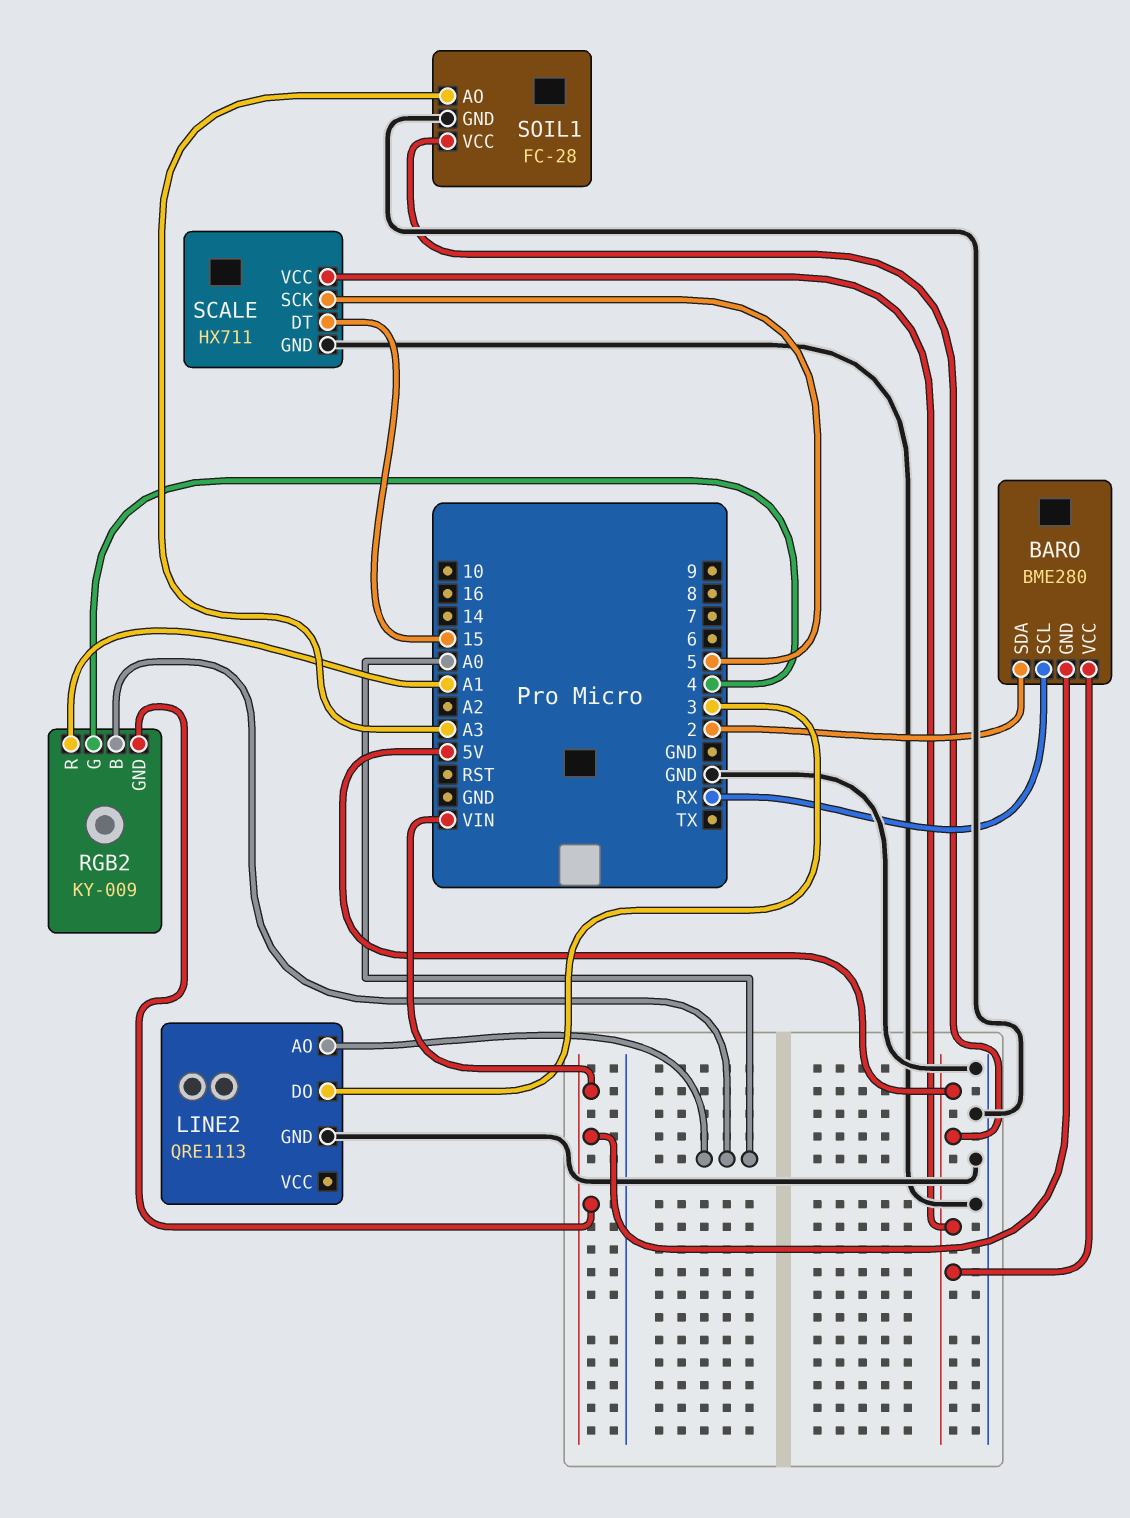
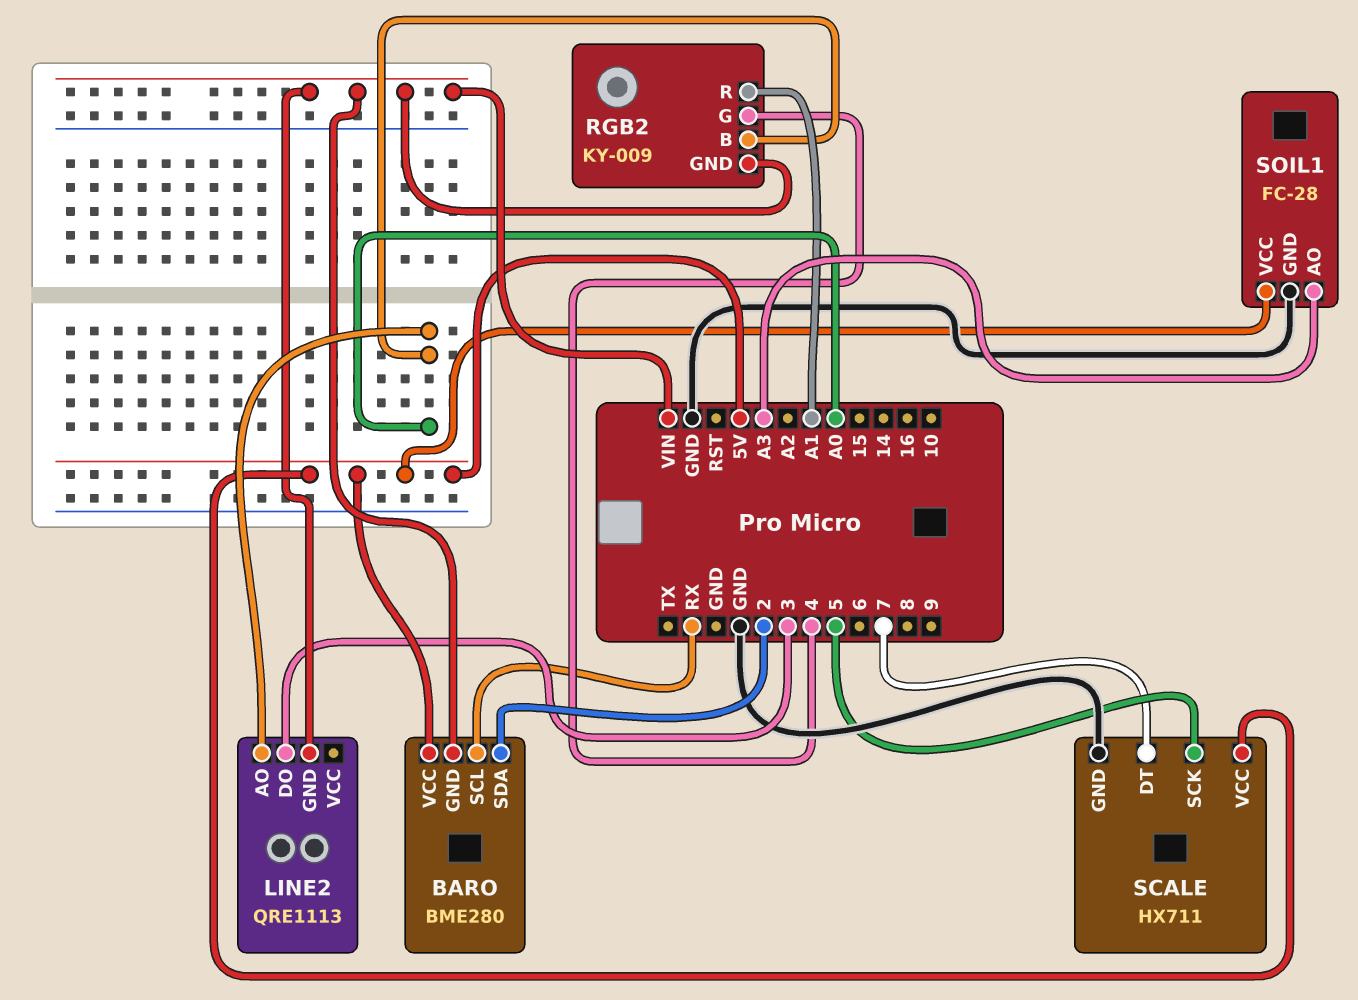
LINE2 pin GND: GND -> VIN
SCALE pin DT: 15 -> 7

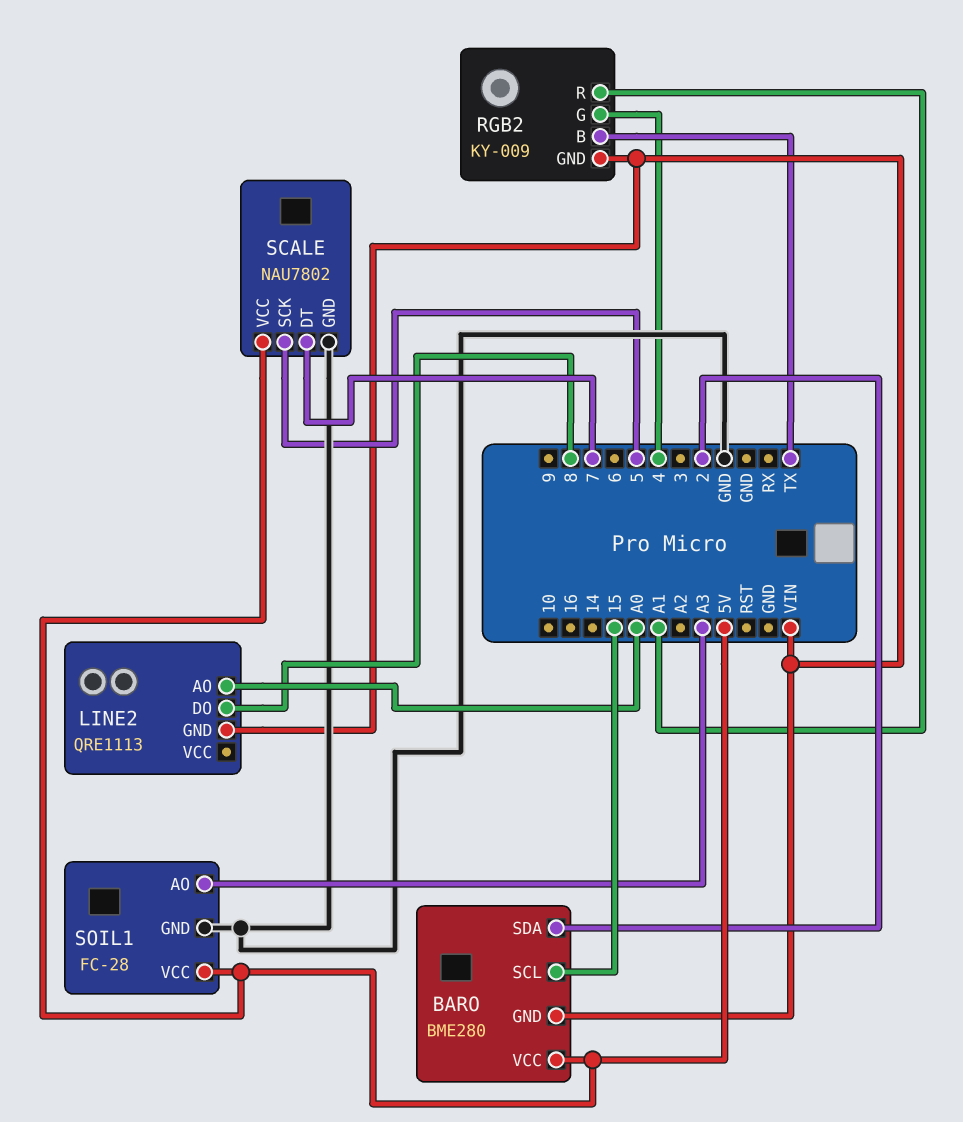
BARO pin SCL: RX -> 15
LINE2 pin DO: 3 -> 8
RGB2 pin B: A0 -> TX
SCALE: HX711 -> NAU7802

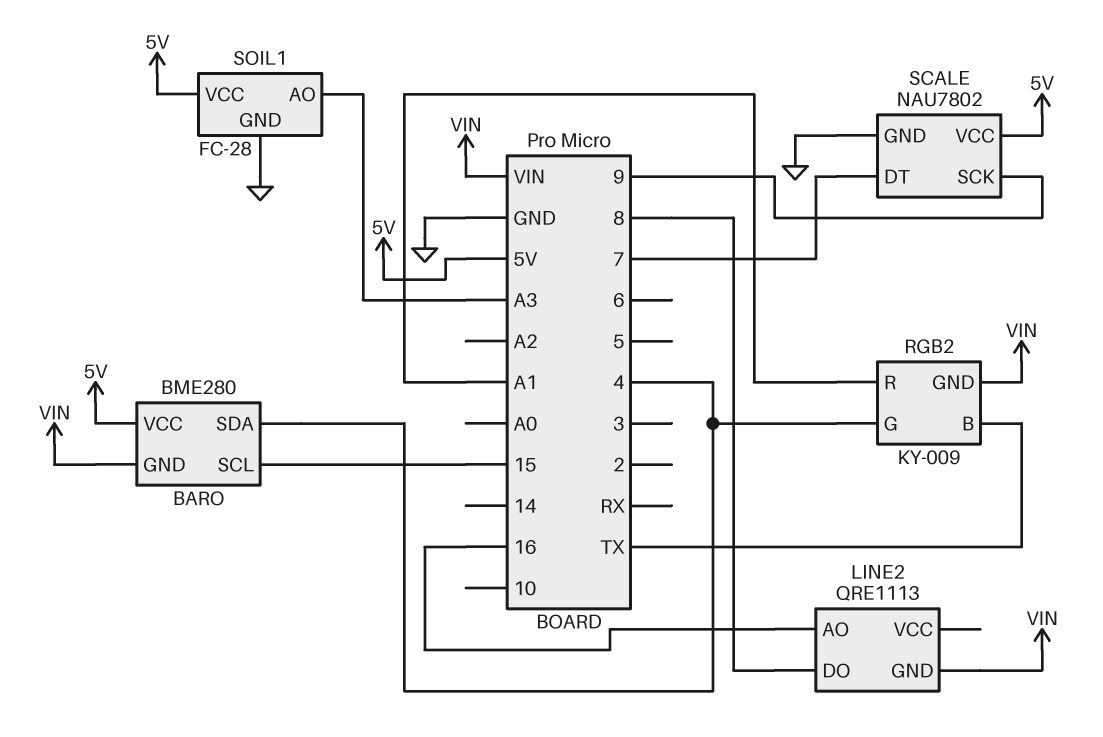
BARO pin SDA: 2 -> 4
LINE2 pin AO: A0 -> 16
SCALE pin SCK: 5 -> 9

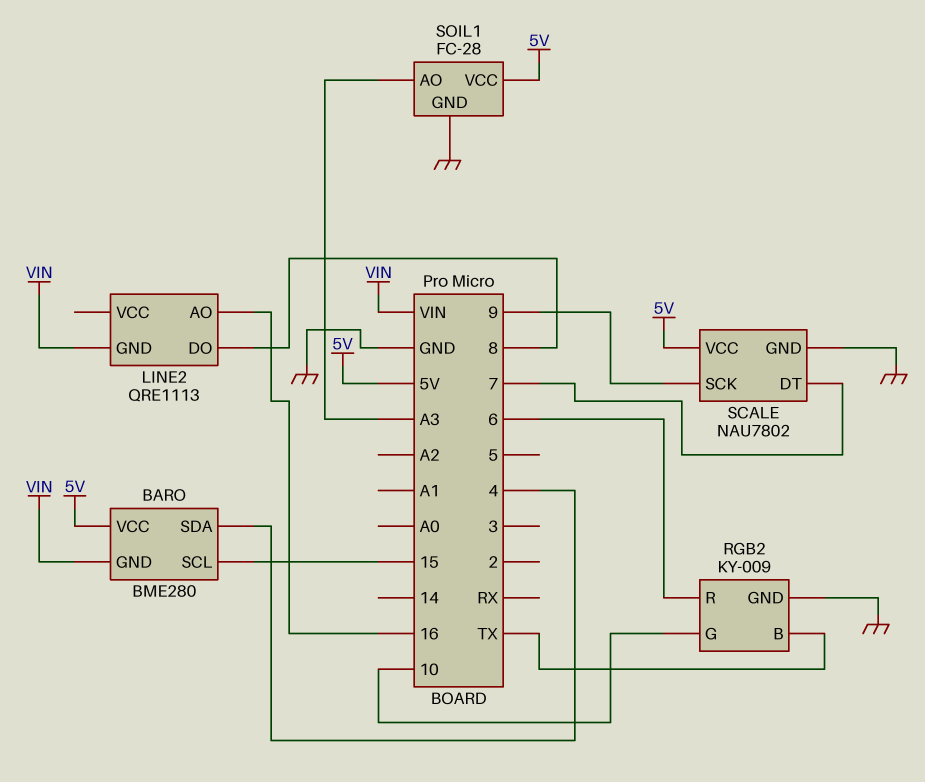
RGB2 pin G: 4 -> 10
RGB2 pin GND: VIN -> GND
RGB2 pin R: A1 -> 6

